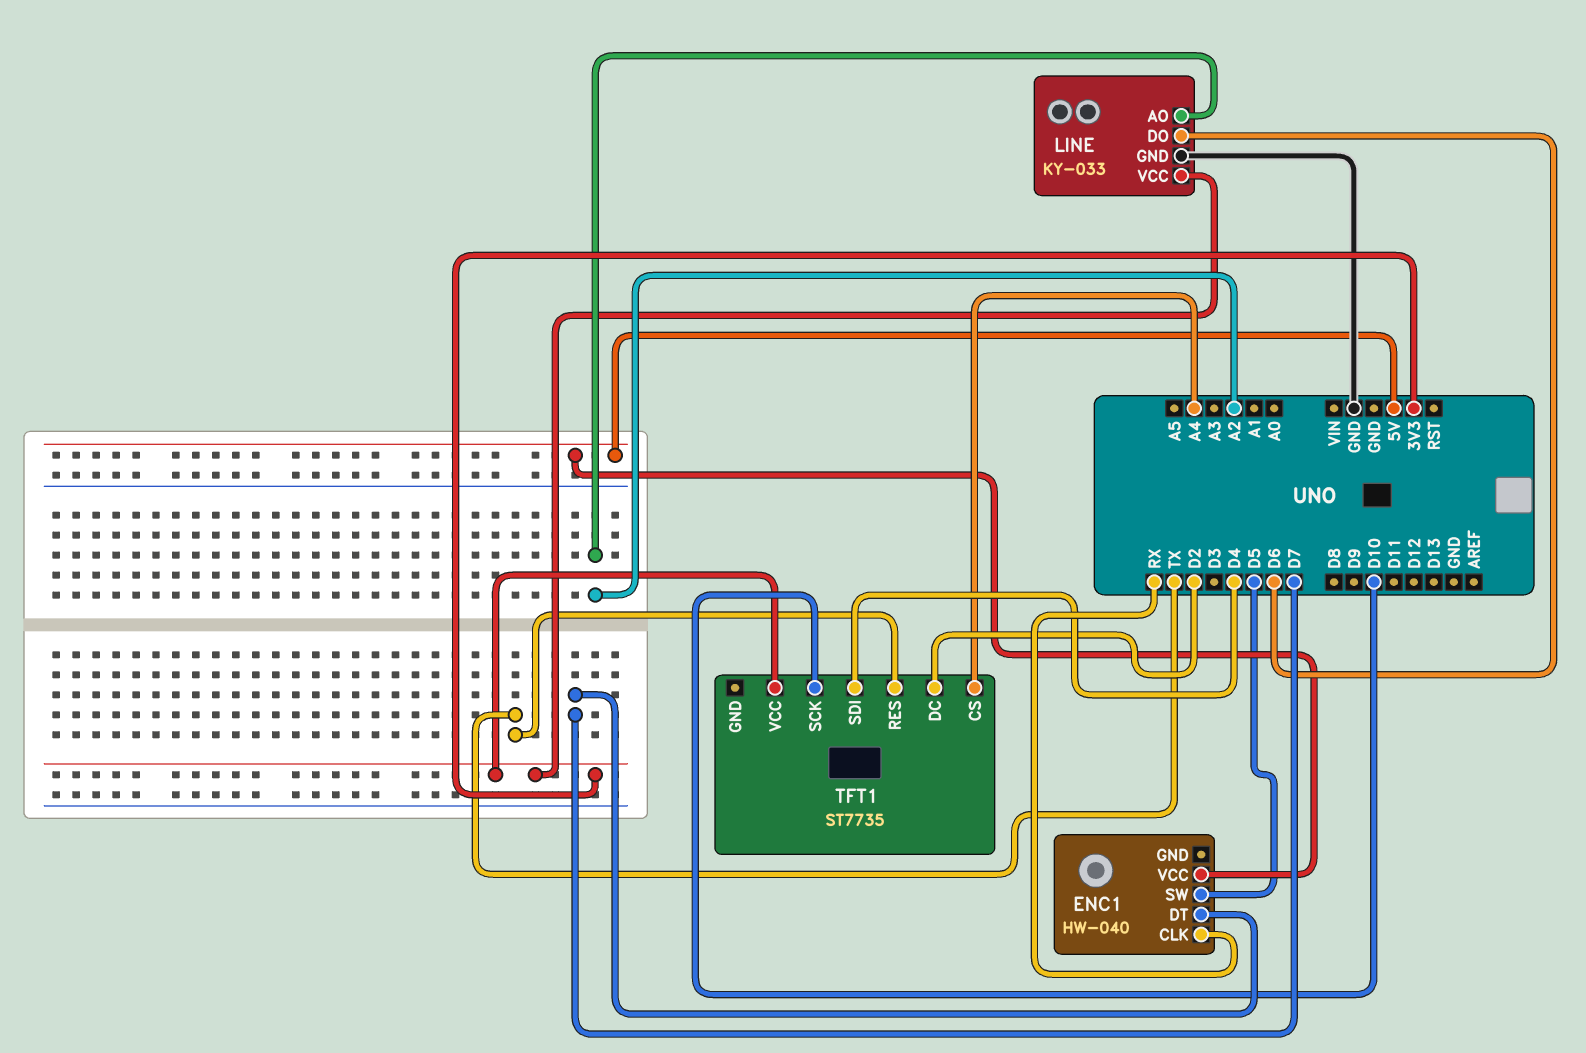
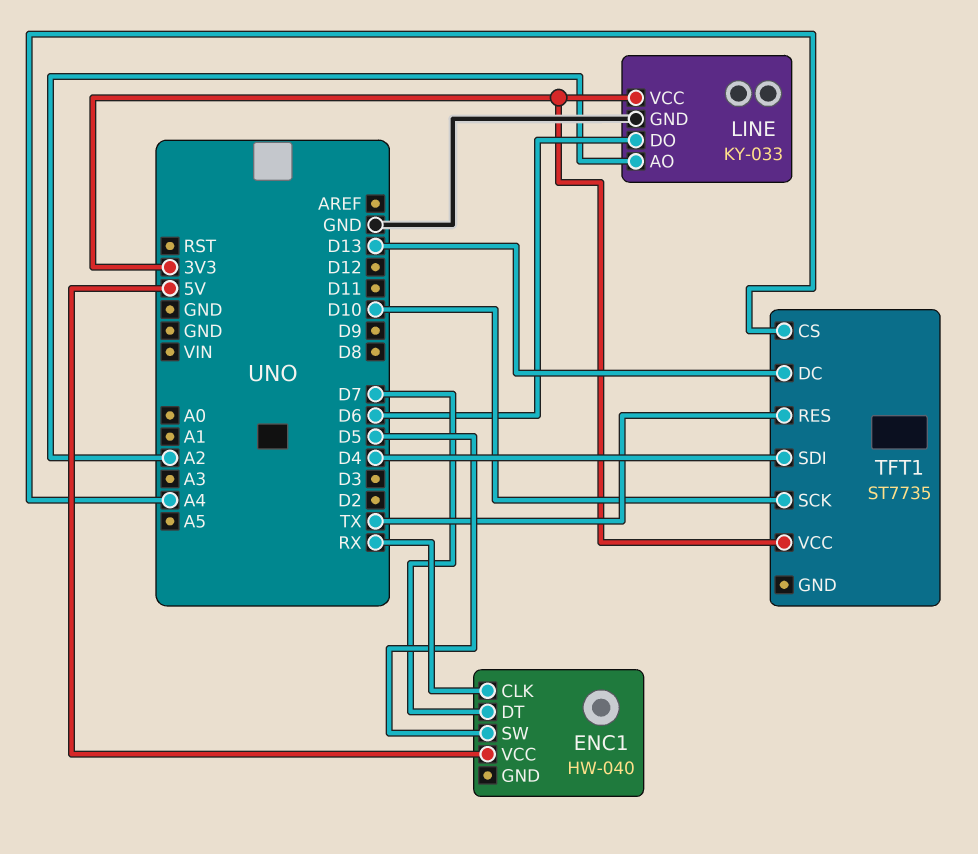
TFT1 pin DC: D2 -> D13

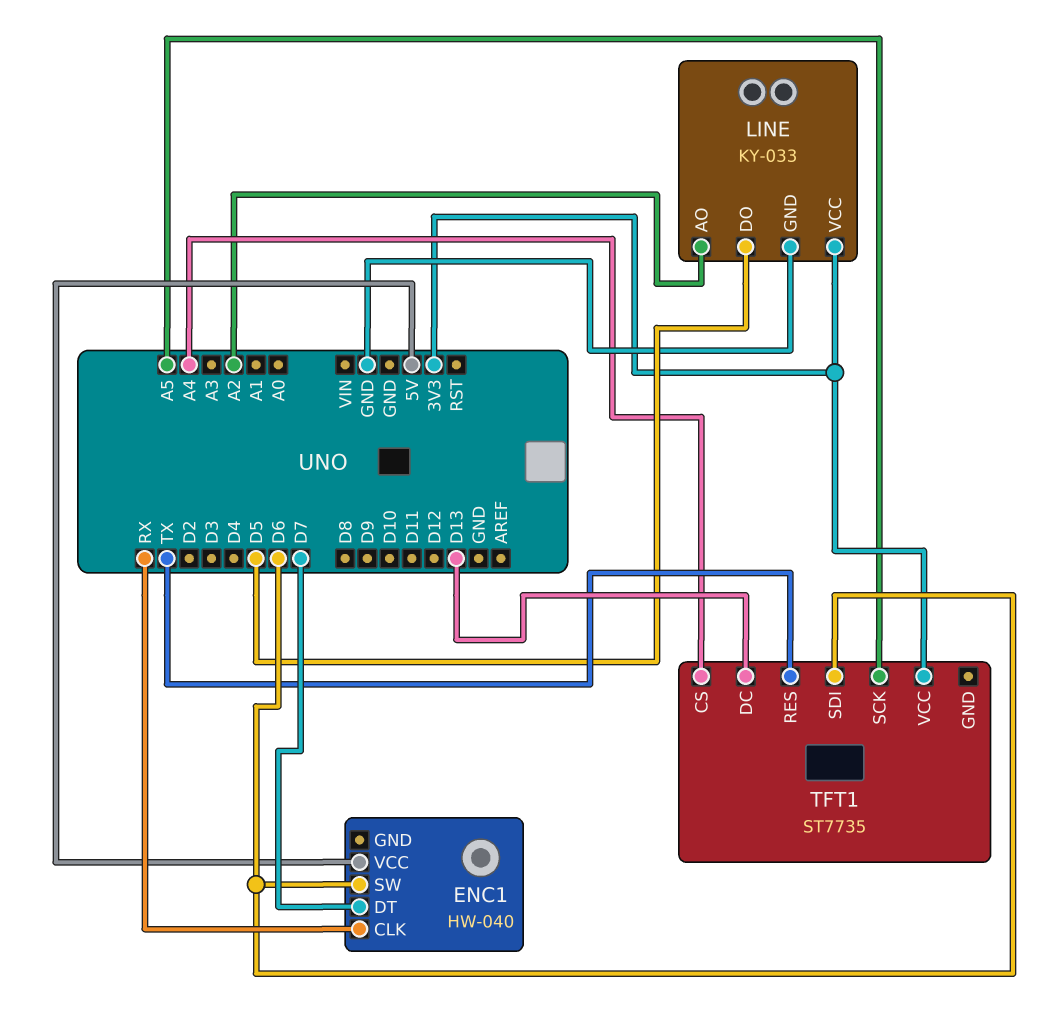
ENC1 pin SW: D5 -> D6
LINE pin DO: D6 -> D5
TFT1 pin SCK: D10 -> A5
TFT1 pin SDI: D4 -> D6

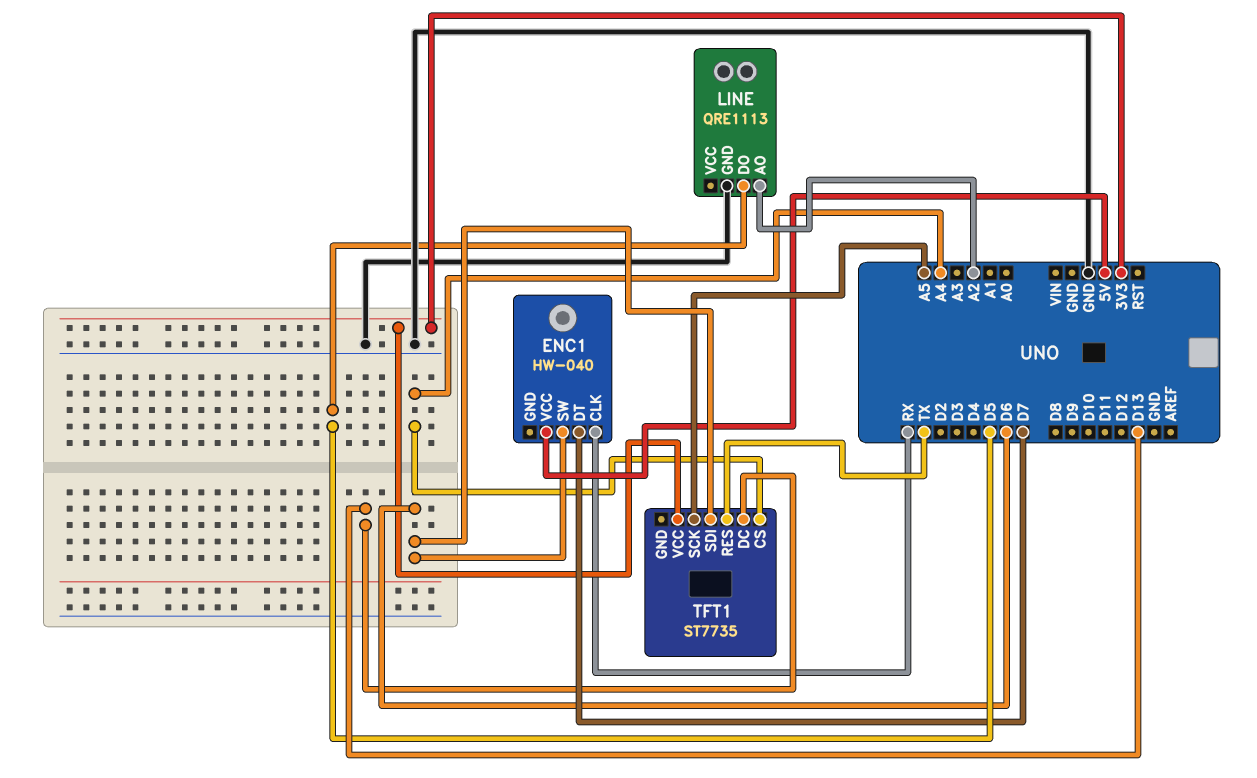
LINE: KY-033 -> QRE1113
LINE pin VCC: 3V3 -> none

